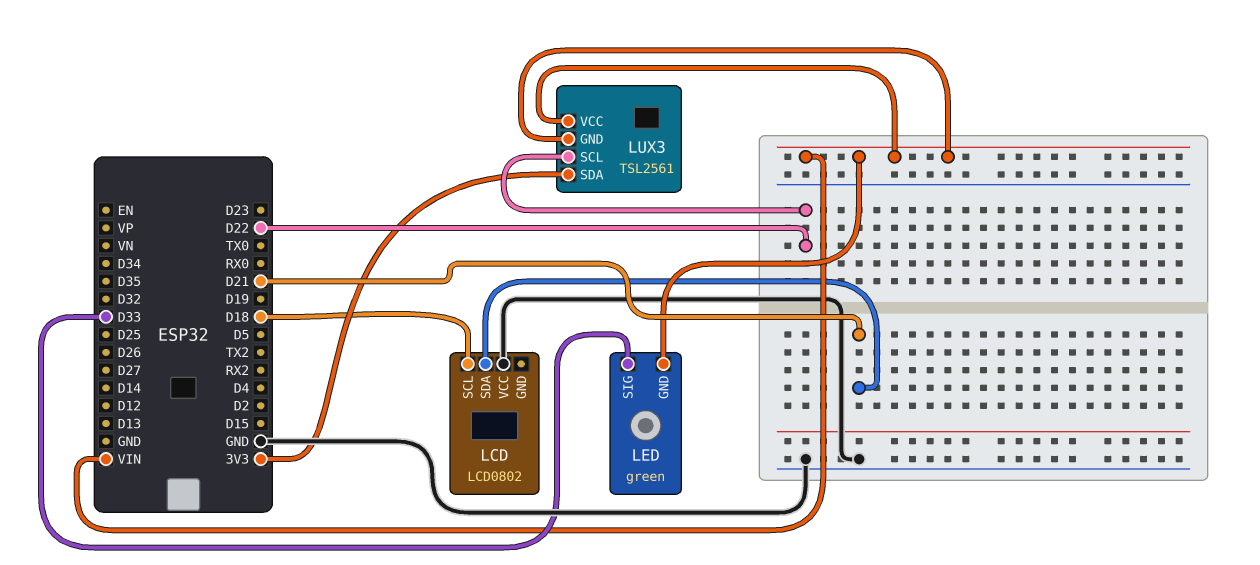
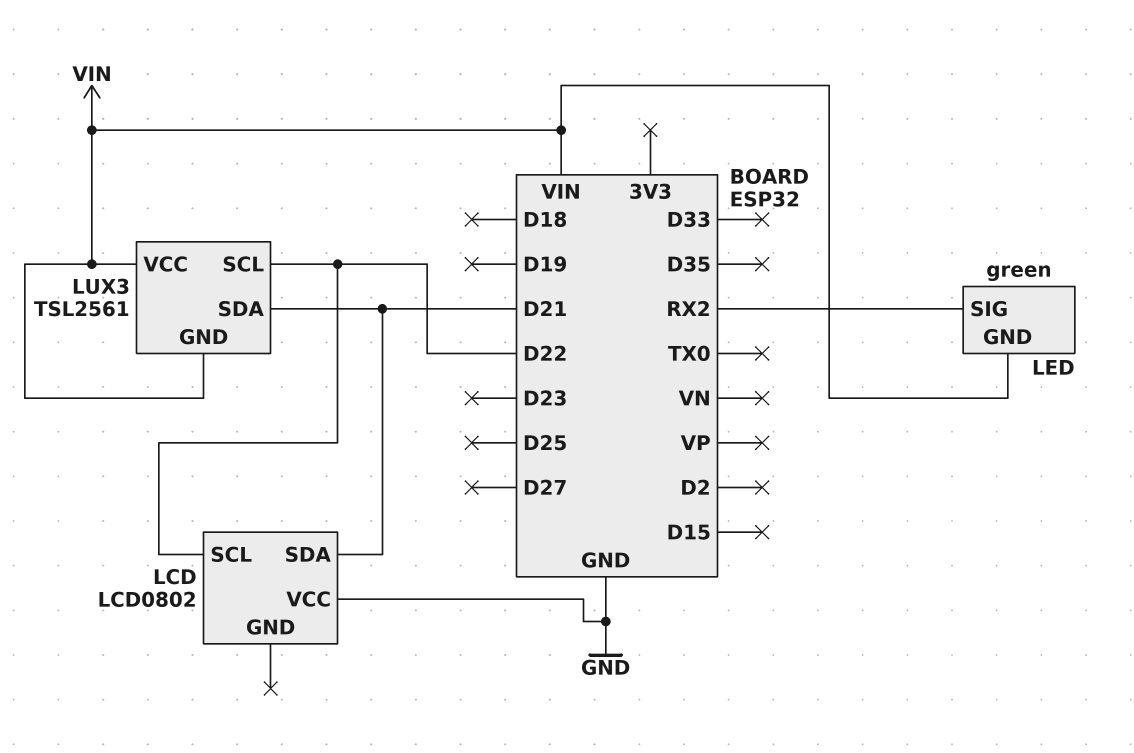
LCD pin SCL: D18 -> D22
LED pin SIG: D33 -> RX2
LUX3 pin SDA: 3V3 -> D21

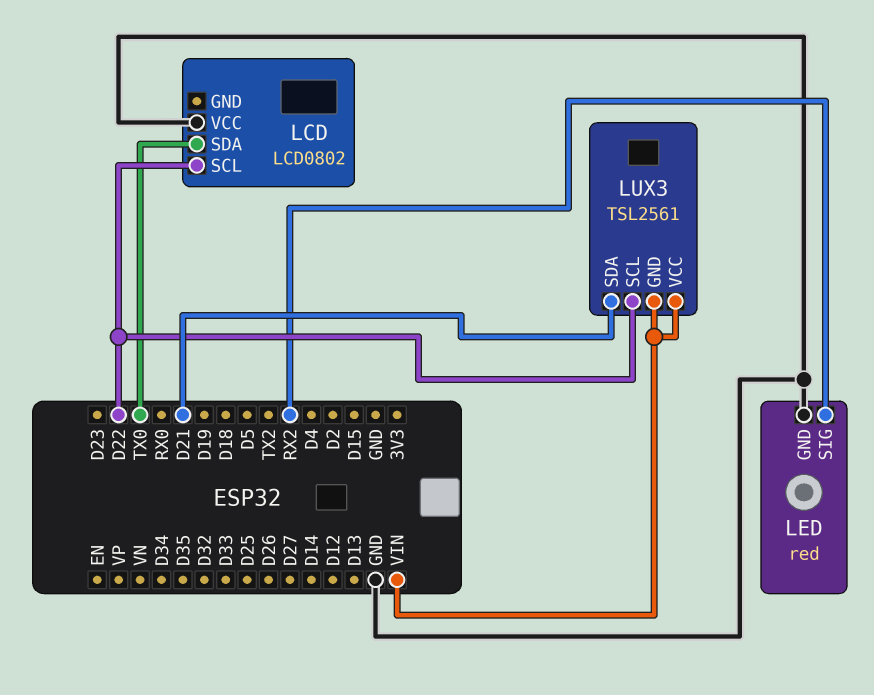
LCD pin SDA: D21 -> TX0
LED: green -> red
LED pin GND: VIN -> GND

